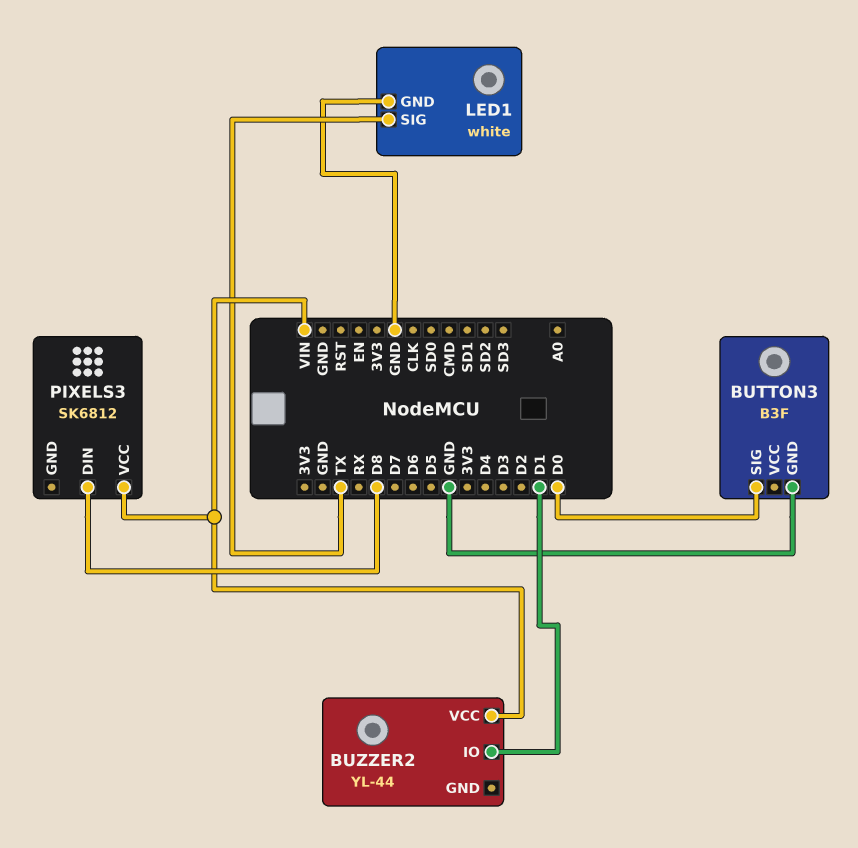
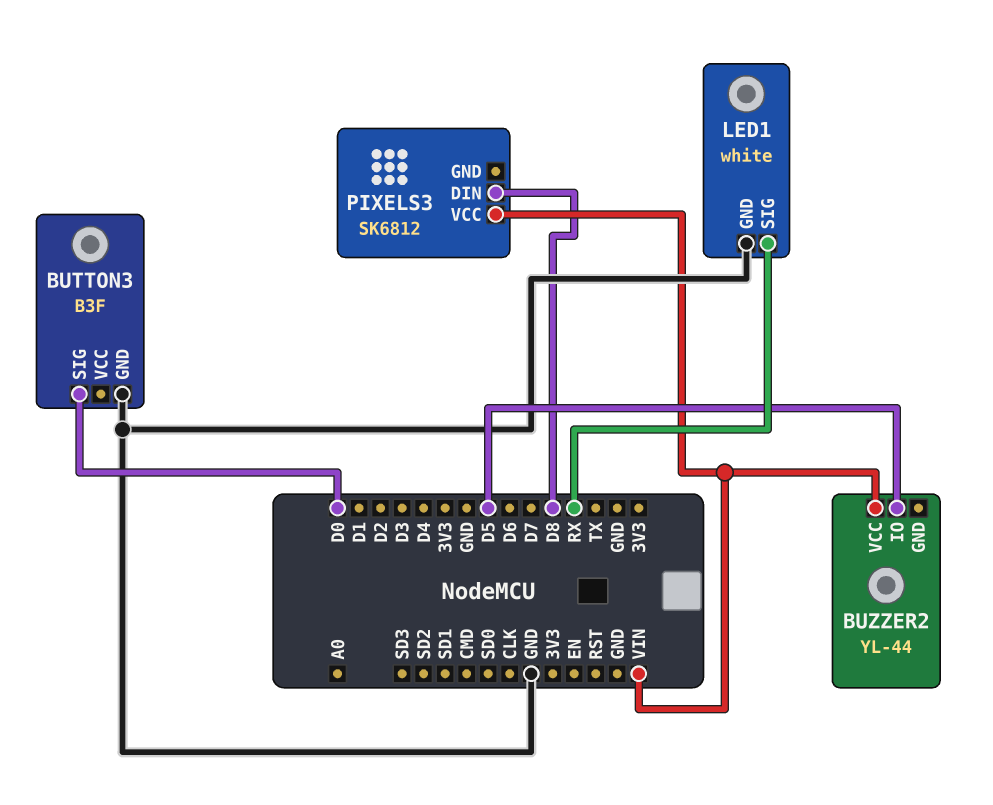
BUZZER2 pin IO: D1 -> D5
LED1 pin SIG: TX -> RX

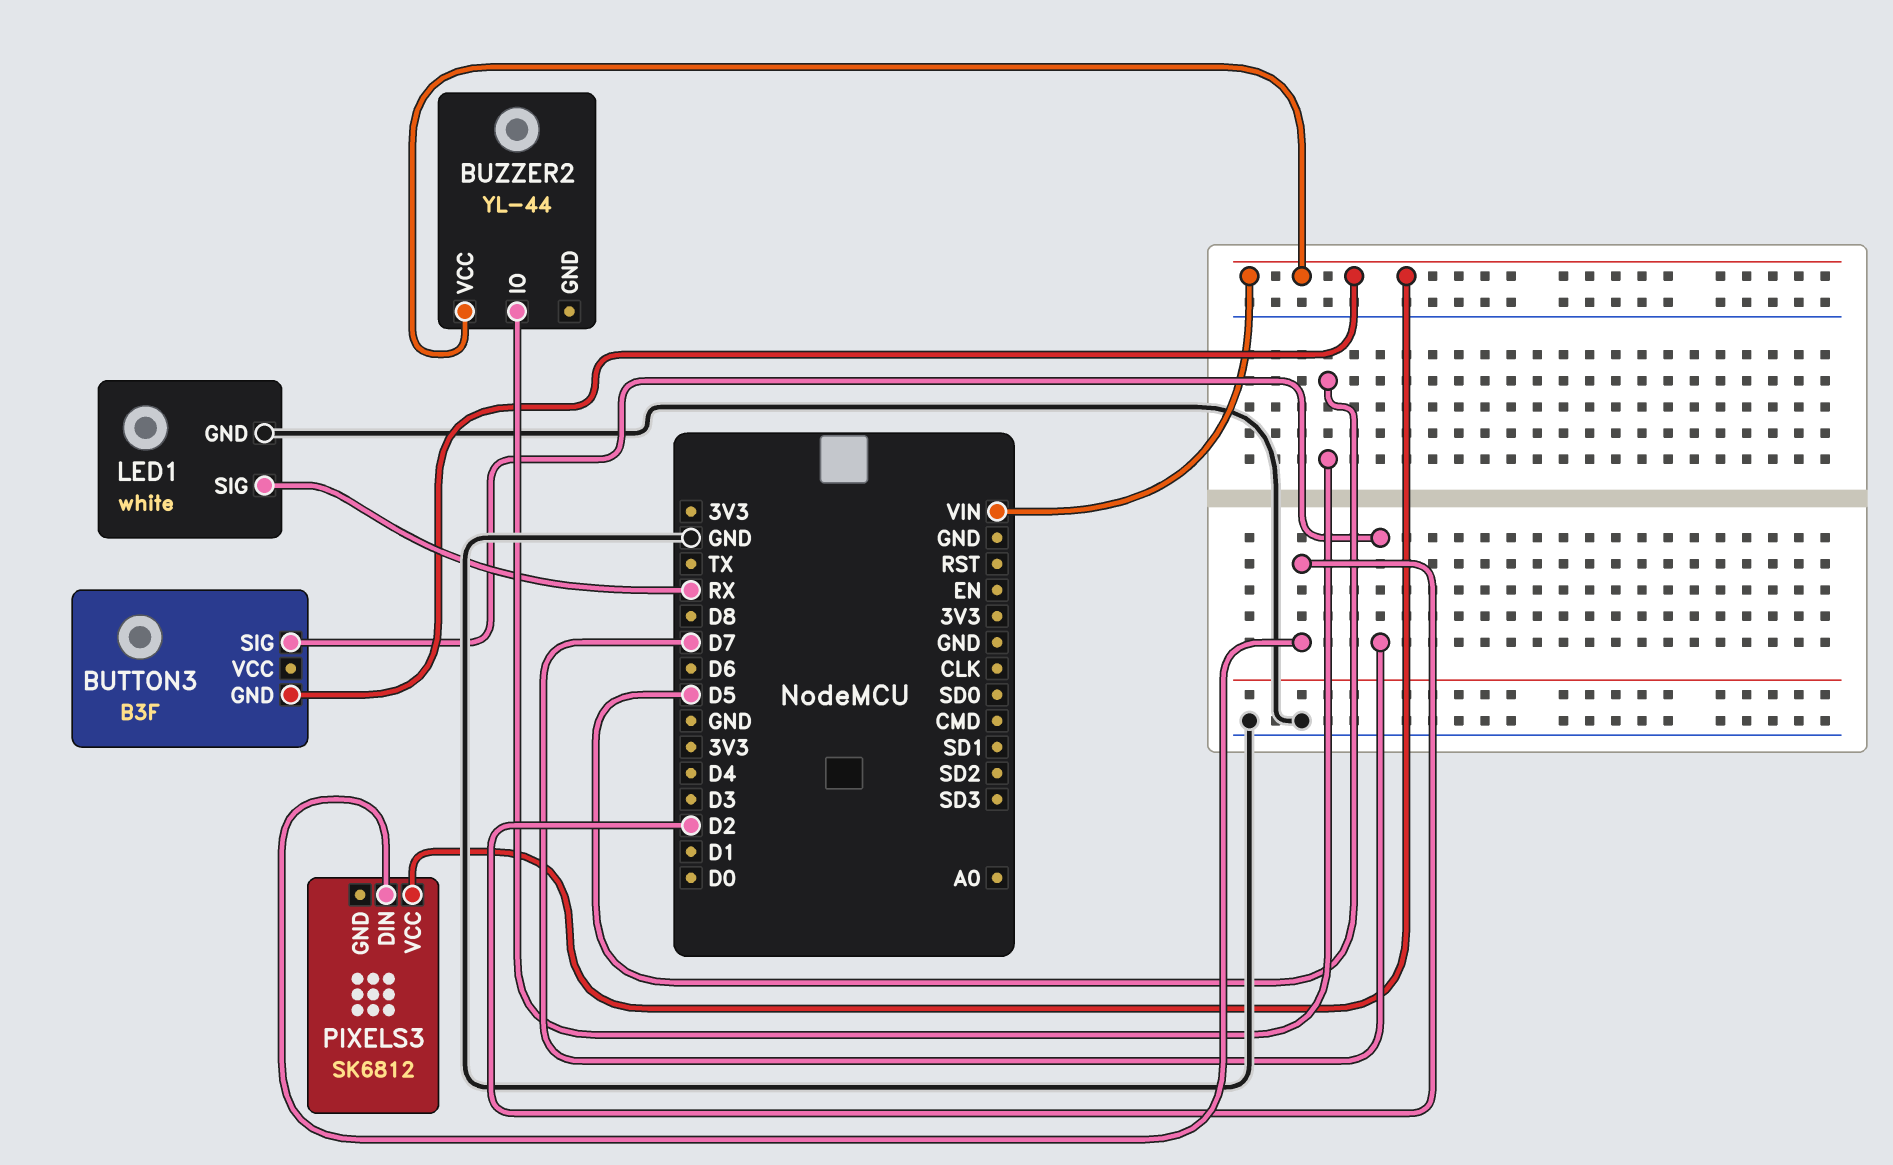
BUTTON3 pin GND: GND -> VIN
BUTTON3 pin SIG: D0 -> D7
PIXELS3 pin DIN: D8 -> D2

